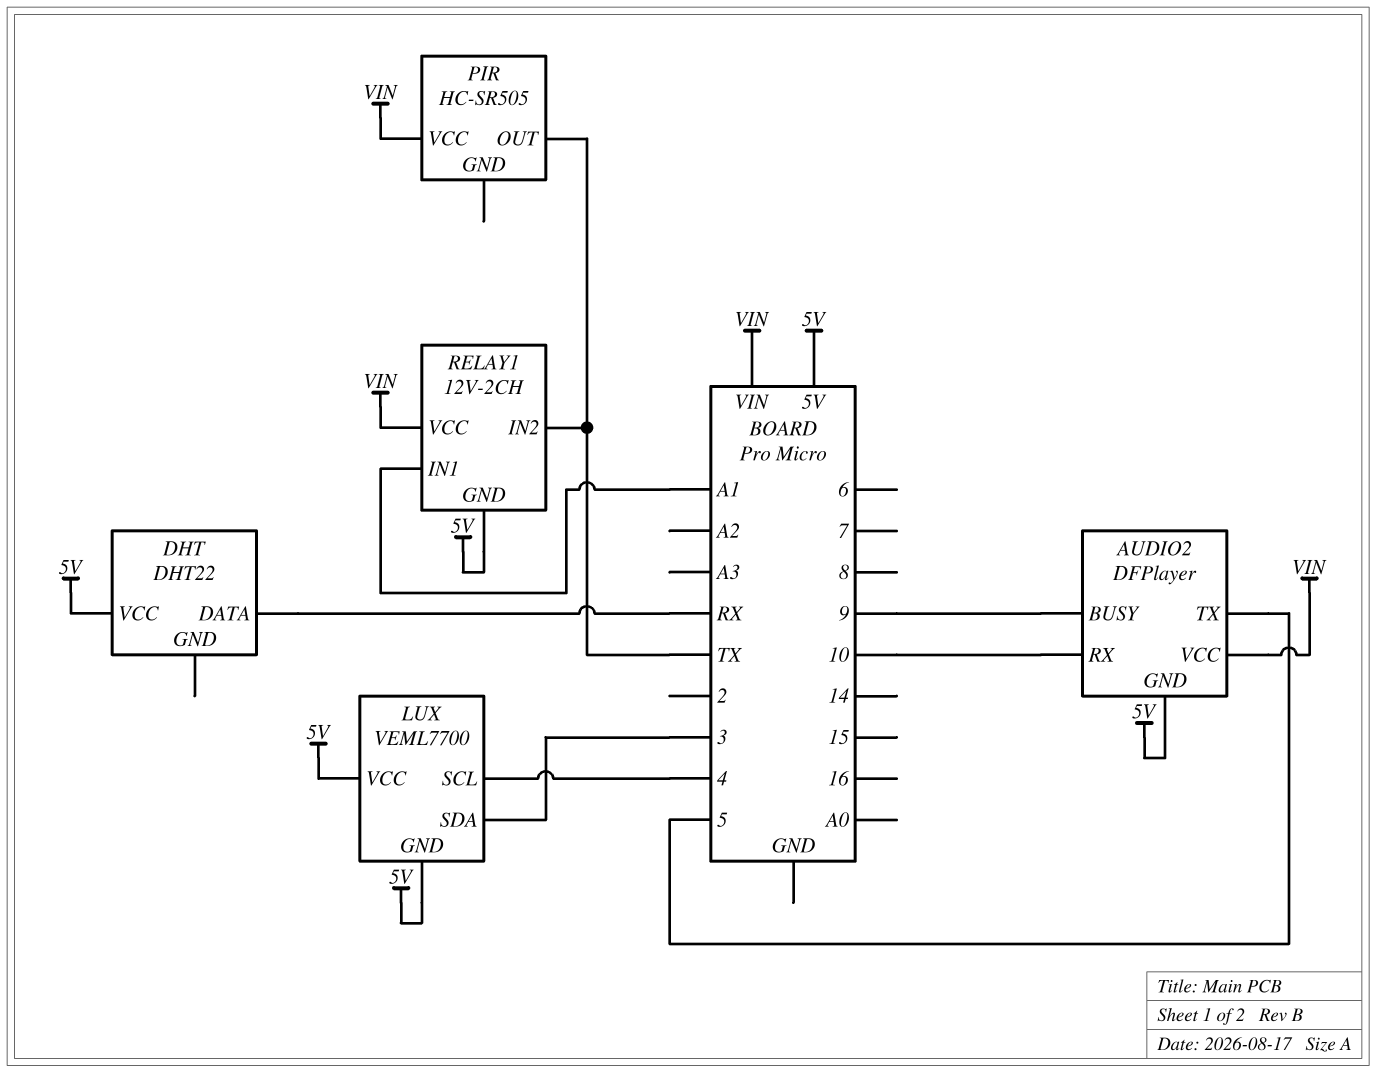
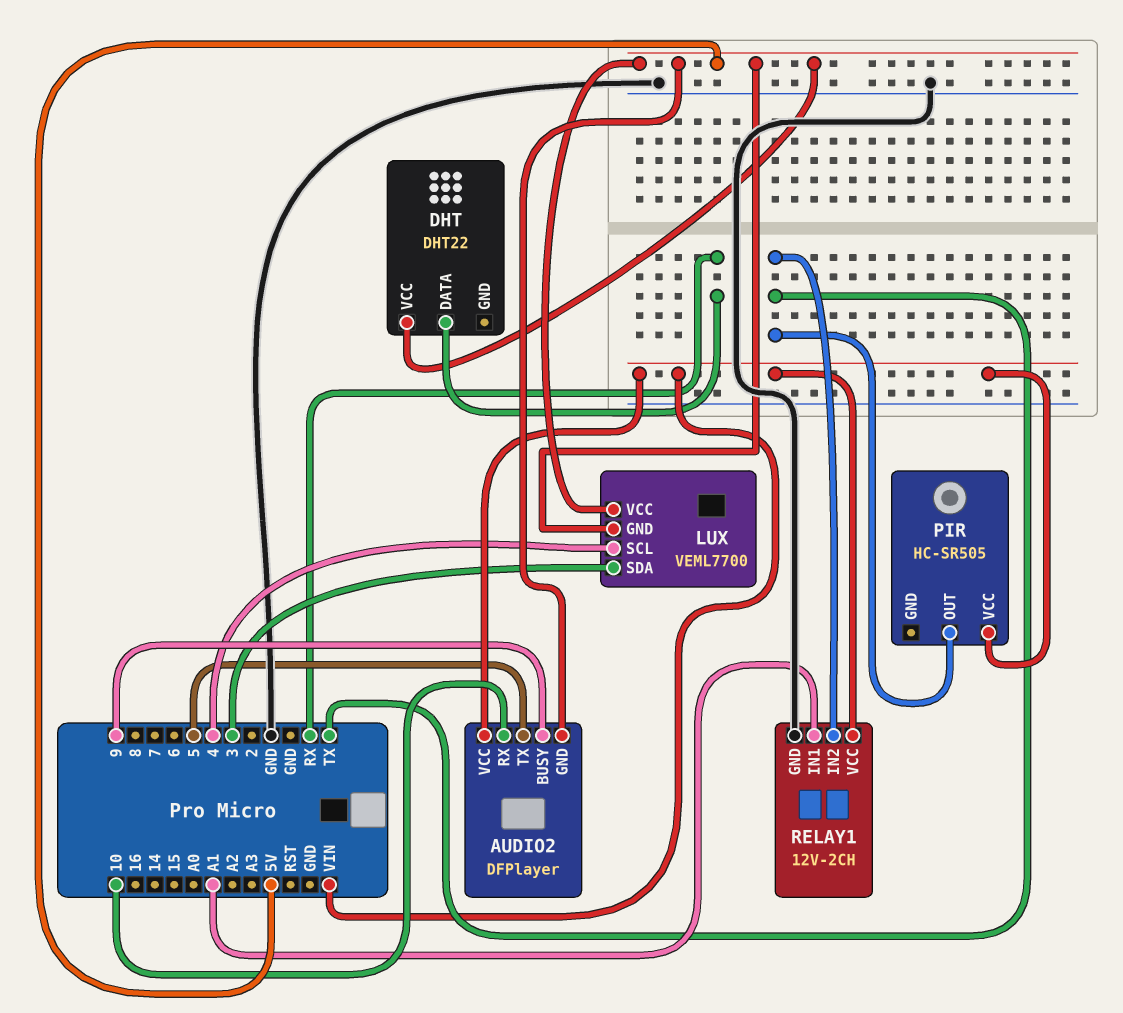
RELAY1 pin GND: 5V -> GND

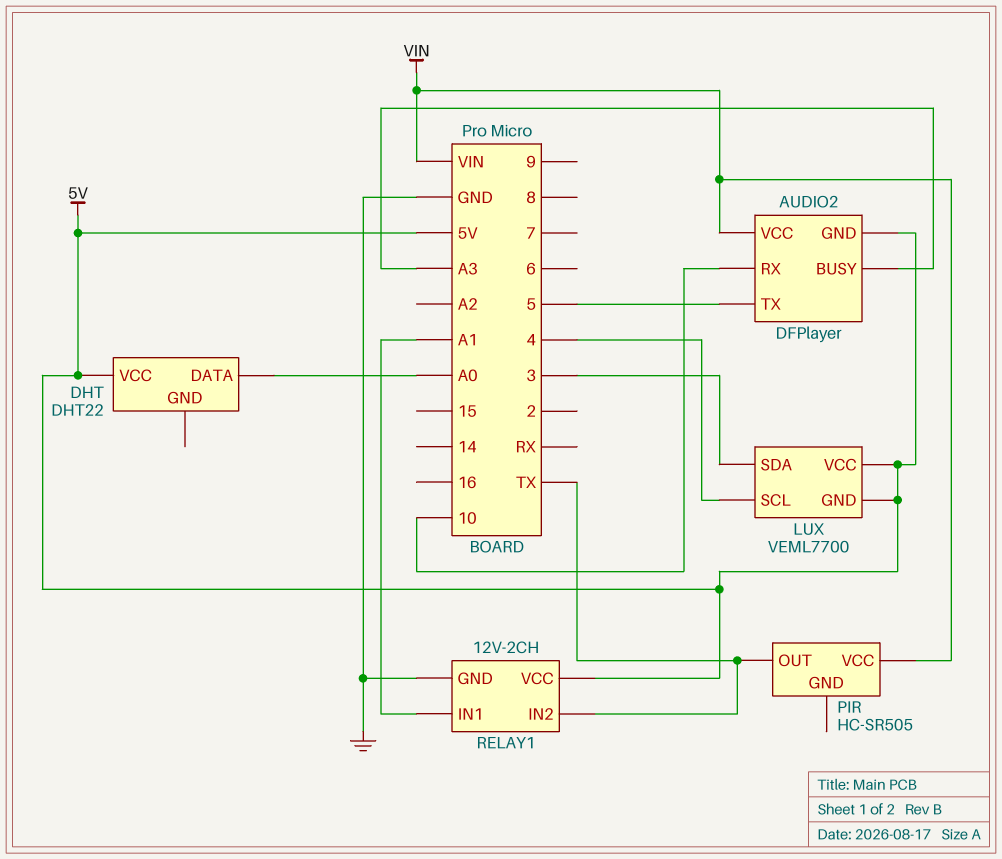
AUDIO2 pin BUSY: 9 -> A3
DHT pin DATA: RX -> A0
RELAY1 pin VCC: VIN -> 5V

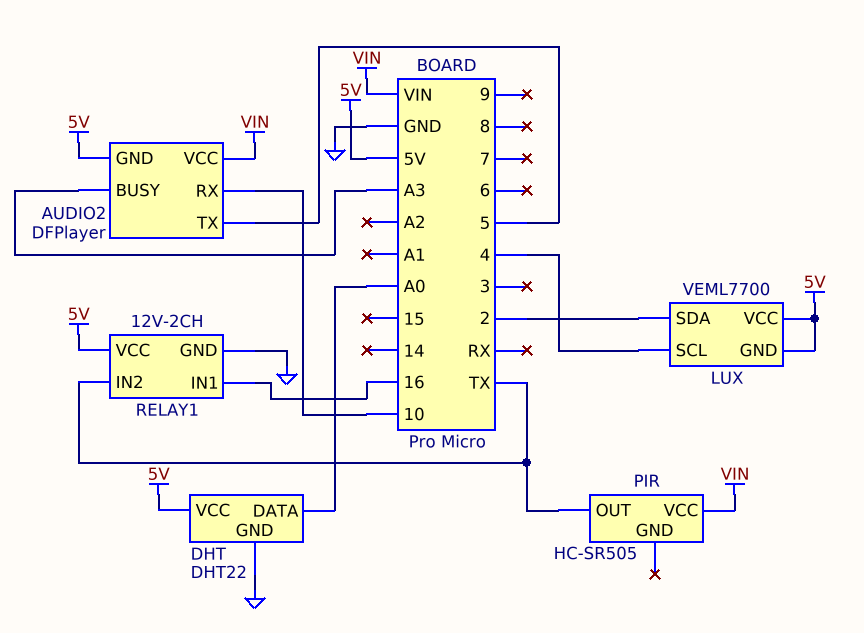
DHT pin GND: none -> GND
LUX pin SDA: 3 -> 2
RELAY1 pin IN1: A1 -> 16

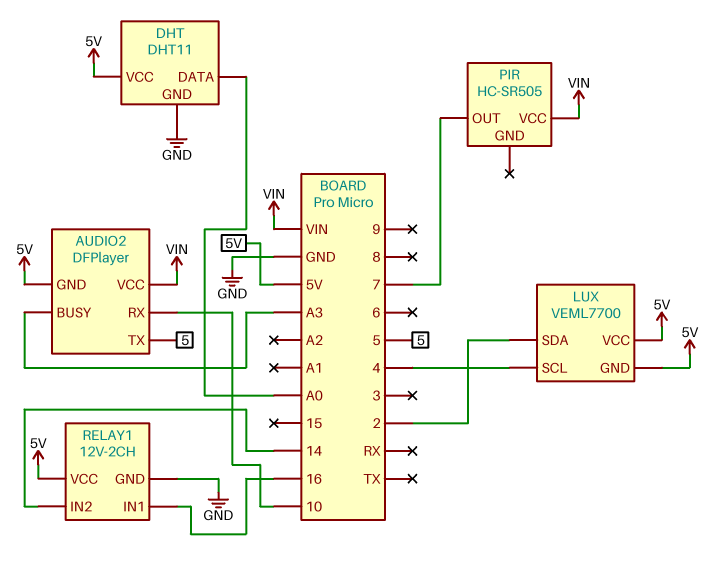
DHT: DHT22 -> DHT11
PIR pin OUT: TX -> 7
RELAY1 pin IN2: TX -> 14

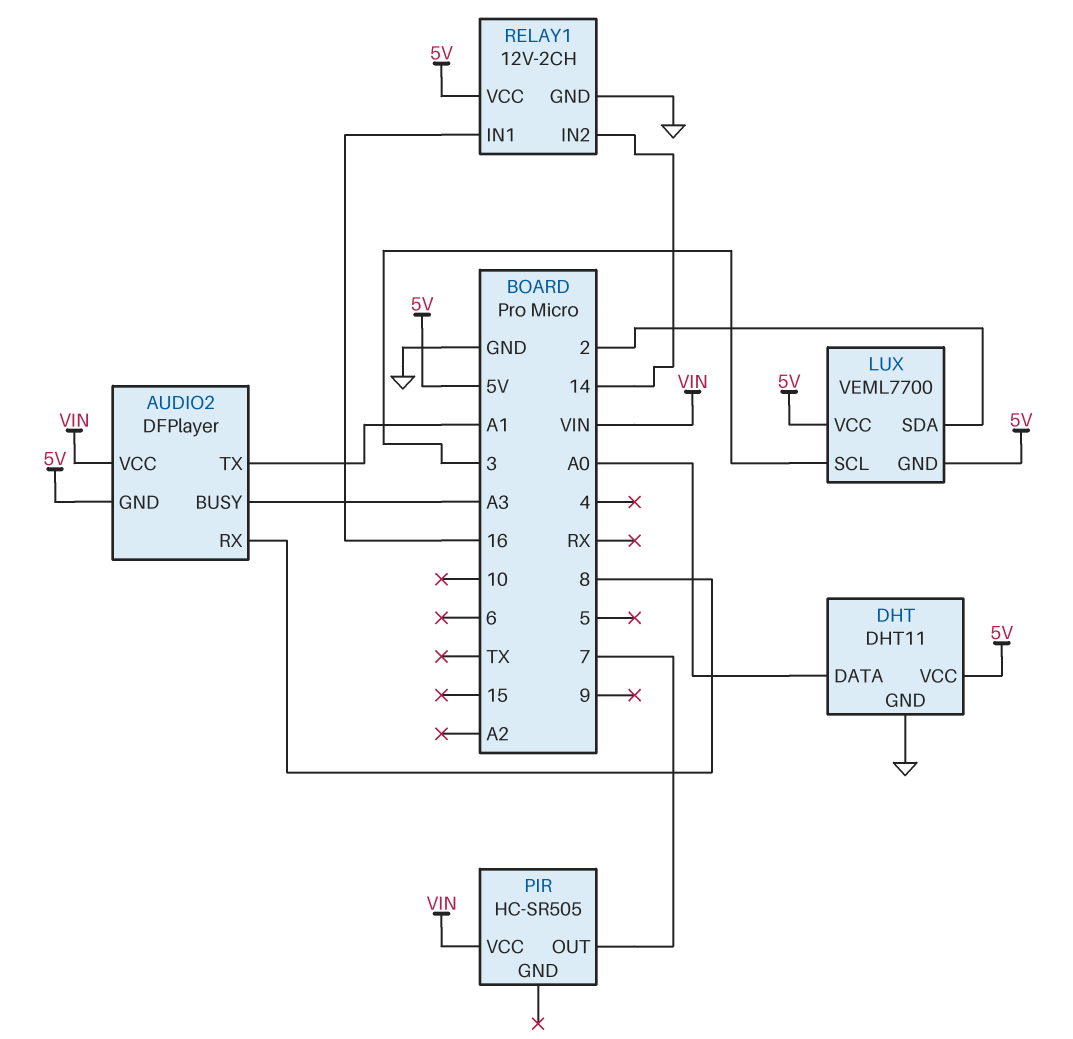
AUDIO2 pin RX: 10 -> 8
AUDIO2 pin TX: 5 -> A1
LUX pin SCL: 4 -> 3

